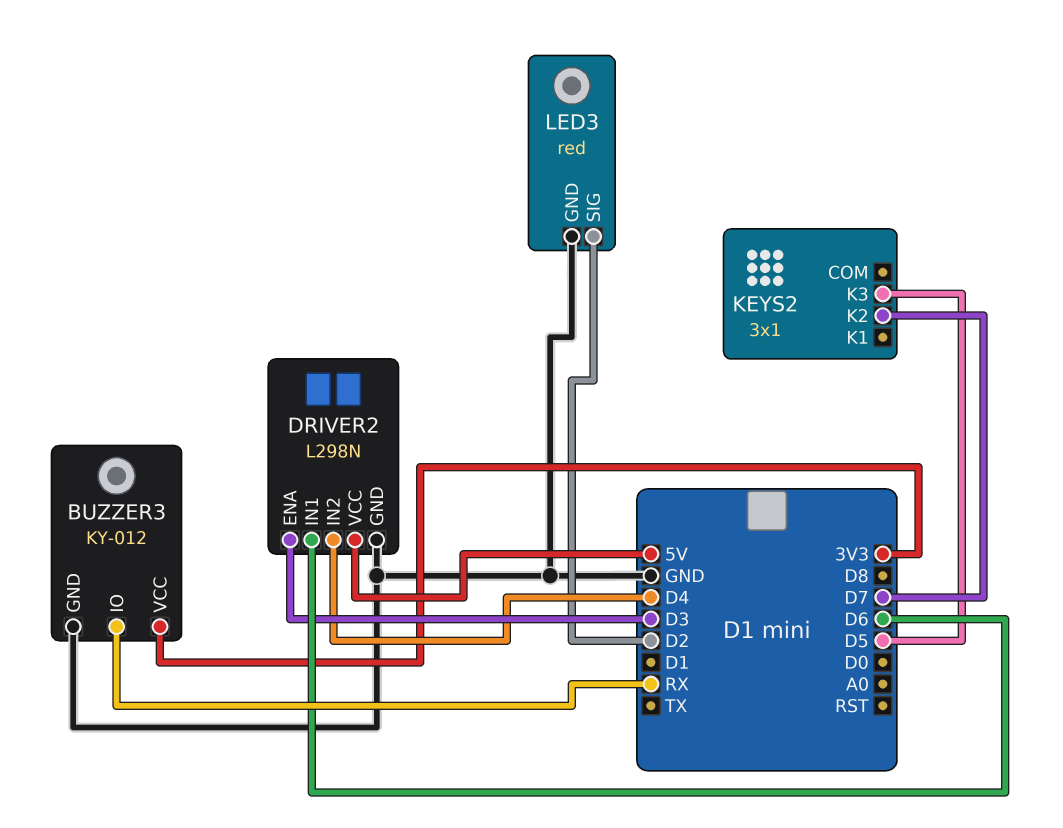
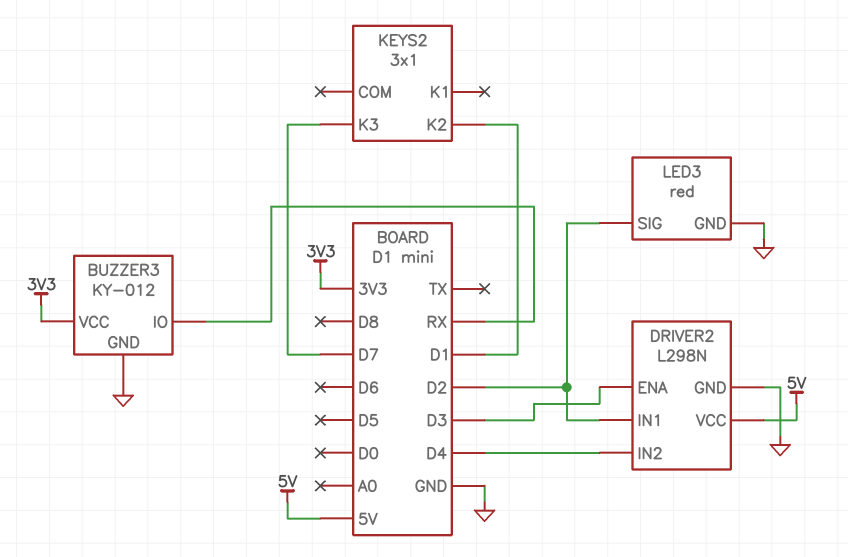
DRIVER2 pin IN1: D6 -> D2
KEYS2 pin K2: D7 -> D1
KEYS2 pin K3: D5 -> D7

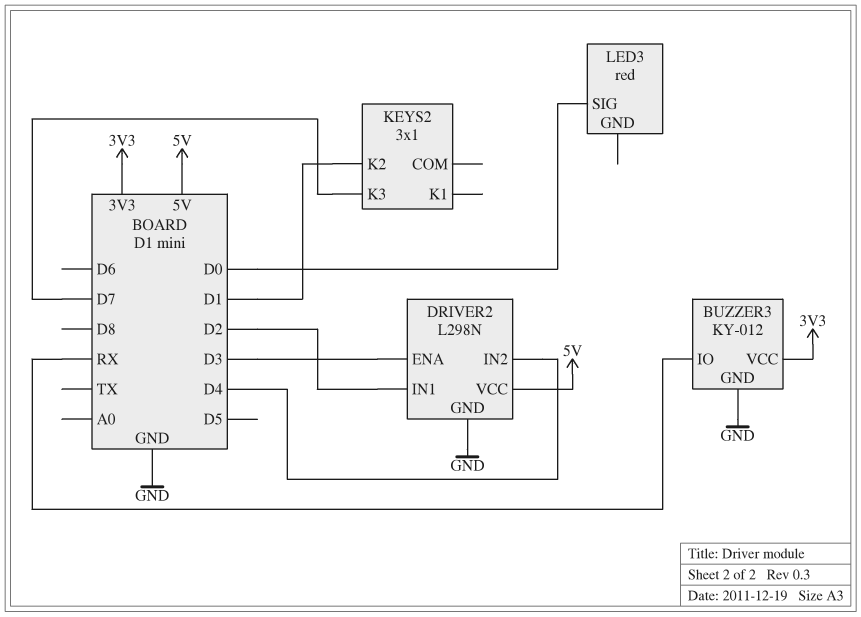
LED3 pin GND: GND -> none
LED3 pin SIG: D2 -> D0

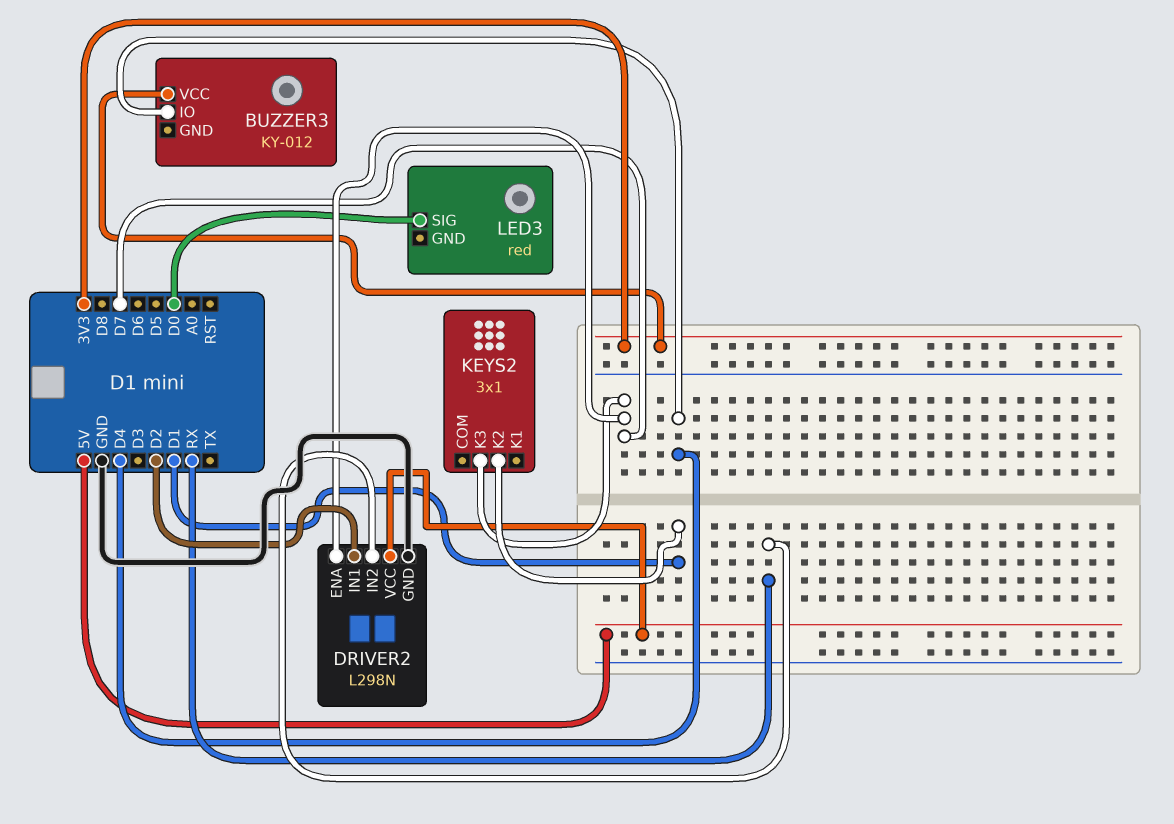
BUZZER3 pin GND: GND -> none
BUZZER3 pin IO: RX -> D4
DRIVER2 pin ENA: D3 -> D7
DRIVER2 pin IN2: D4 -> RX

